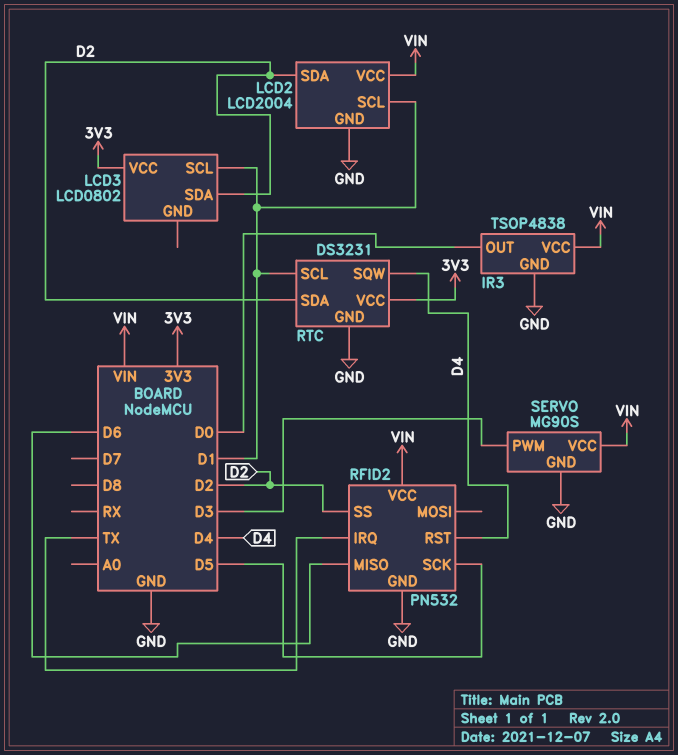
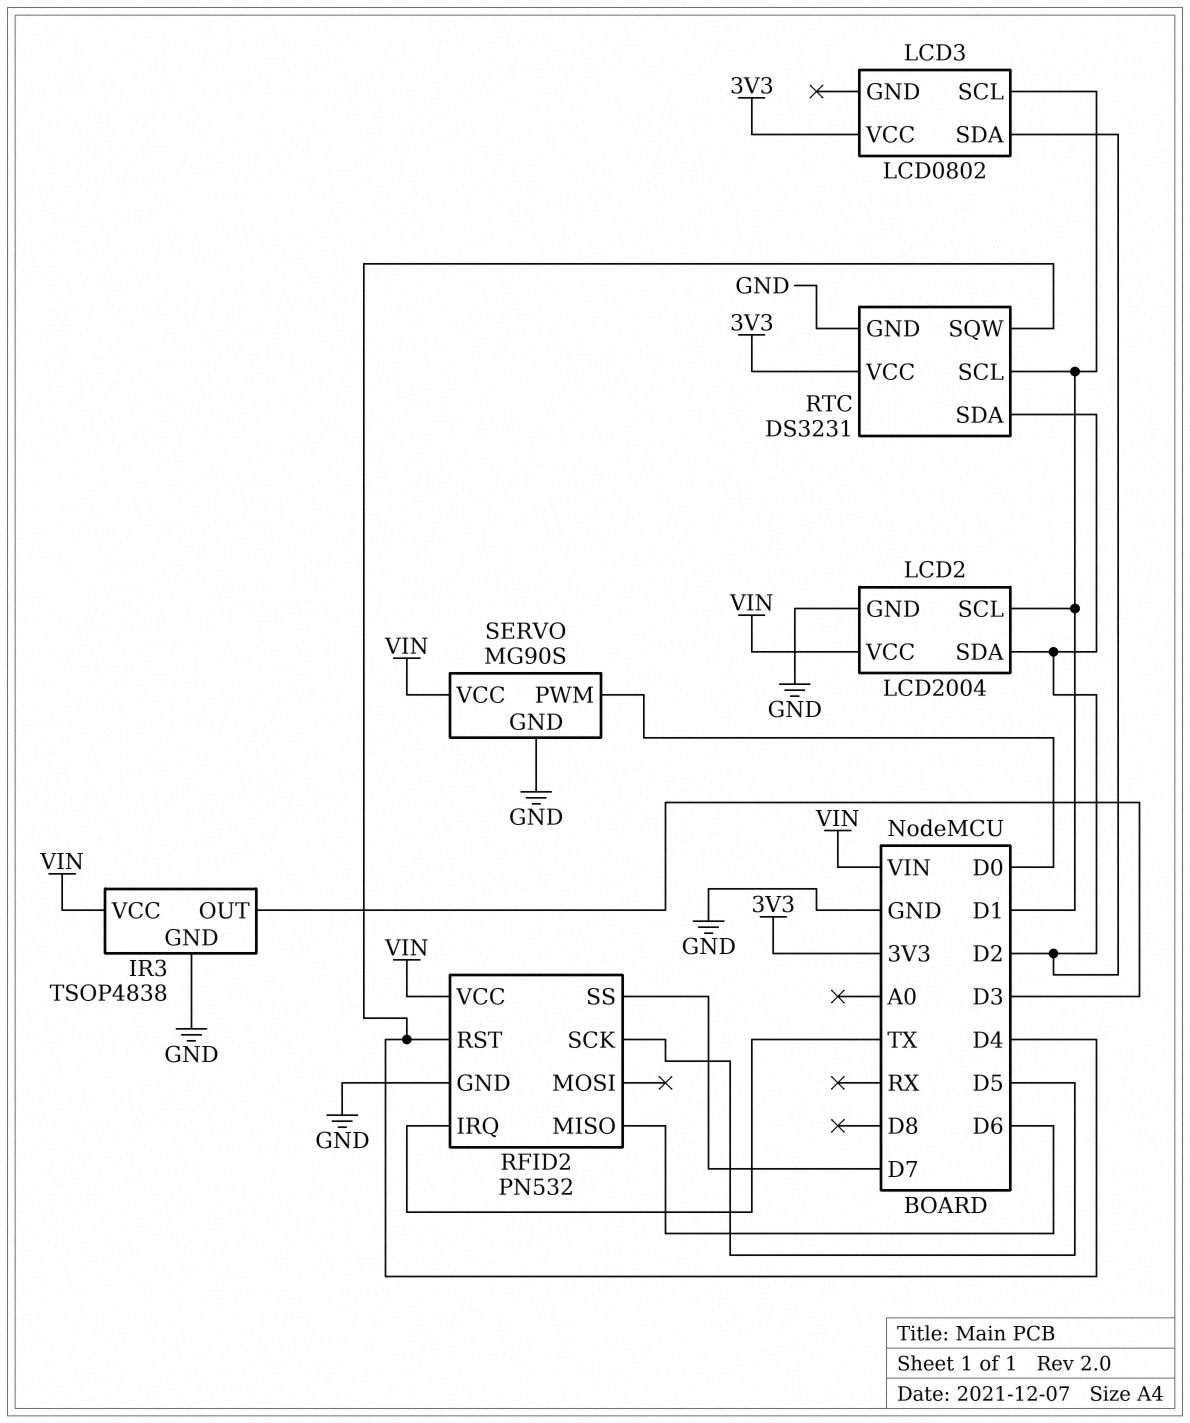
IR3 pin OUT: D0 -> D3
RFID2 pin SS: D2 -> D7
SERVO pin PWM: D3 -> D0

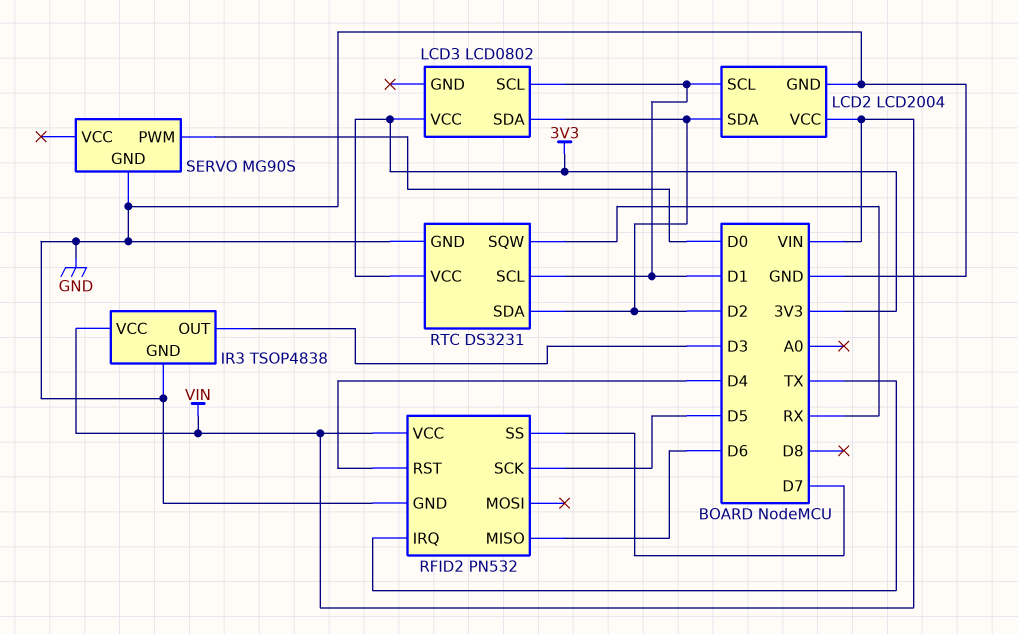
RTC pin SQW: D4 -> RX
SERVO pin VCC: VIN -> none

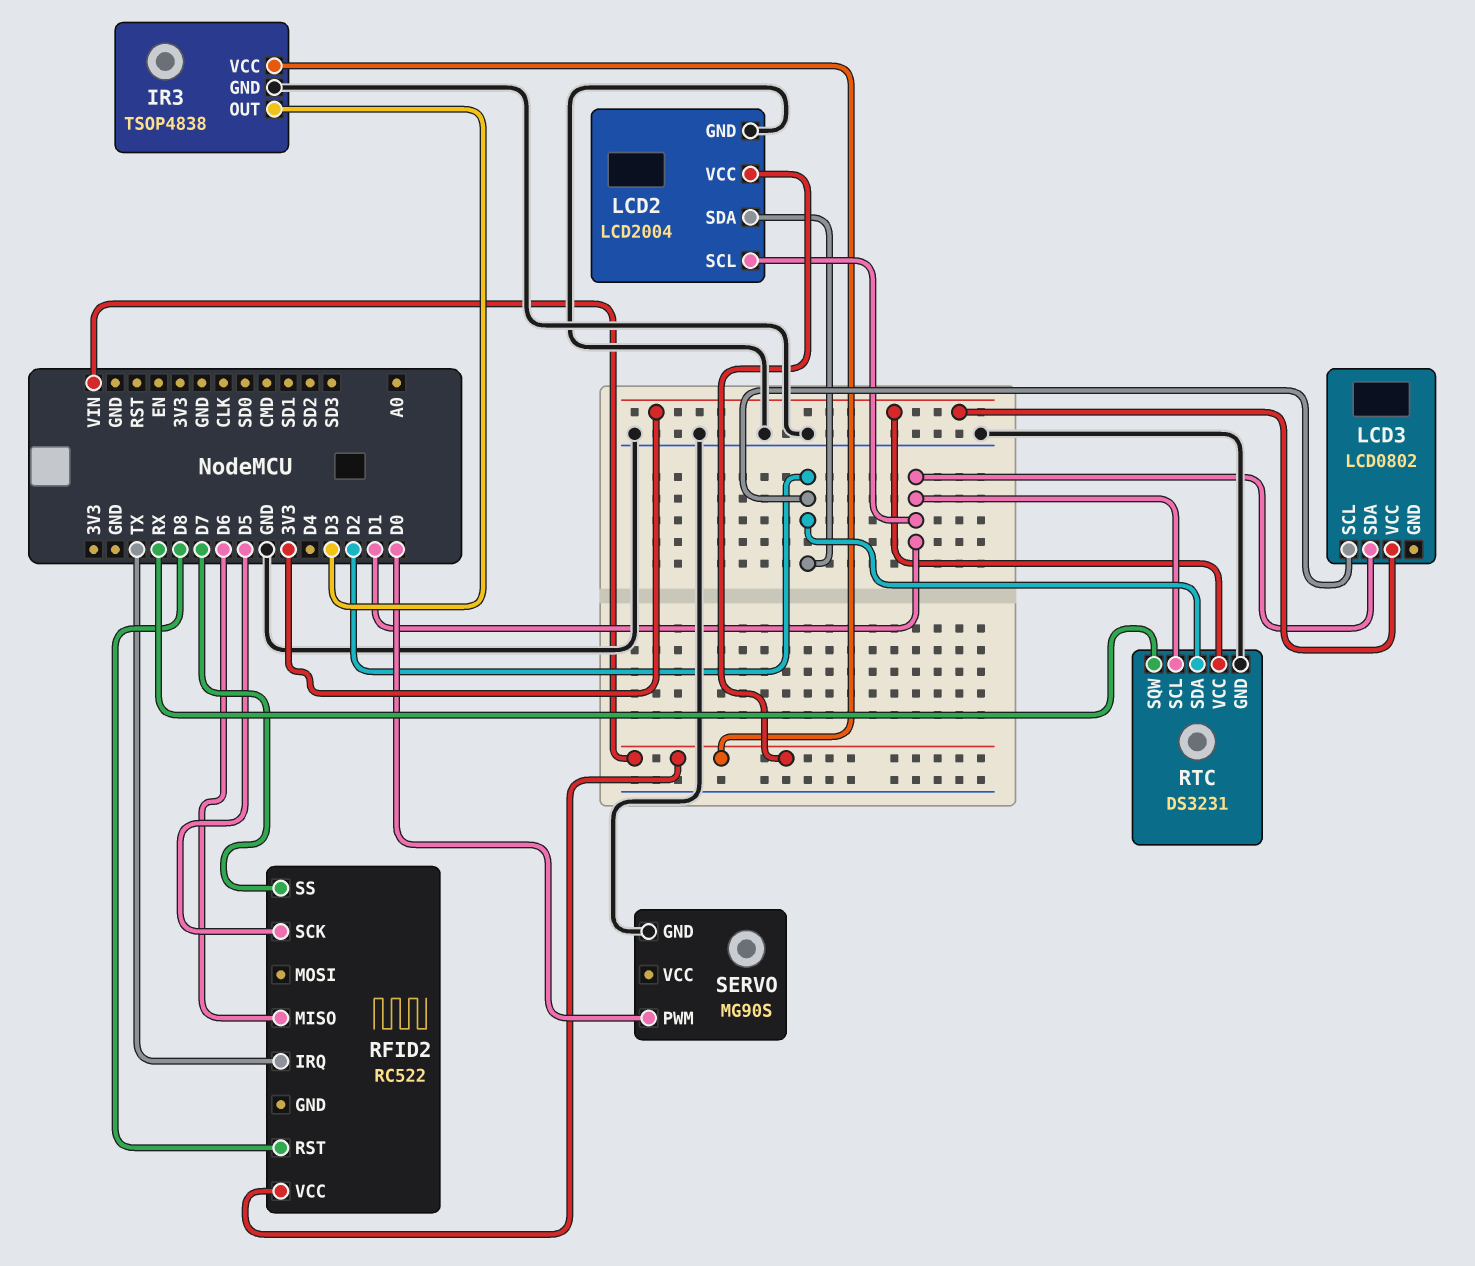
LCD3 pin SCL: D1 -> D2
LCD3 pin SDA: D2 -> D1
RFID2: PN532 -> RC522
RFID2 pin GND: GND -> none
RFID2 pin RST: D4 -> D8

